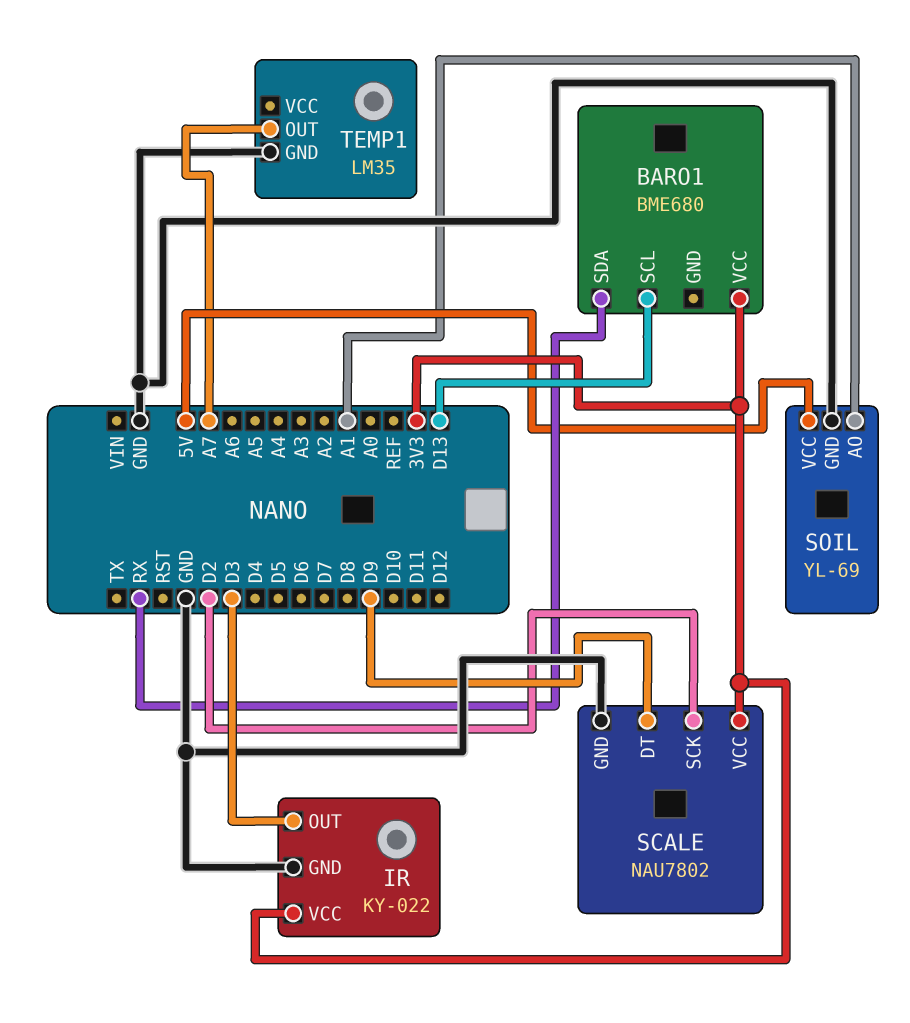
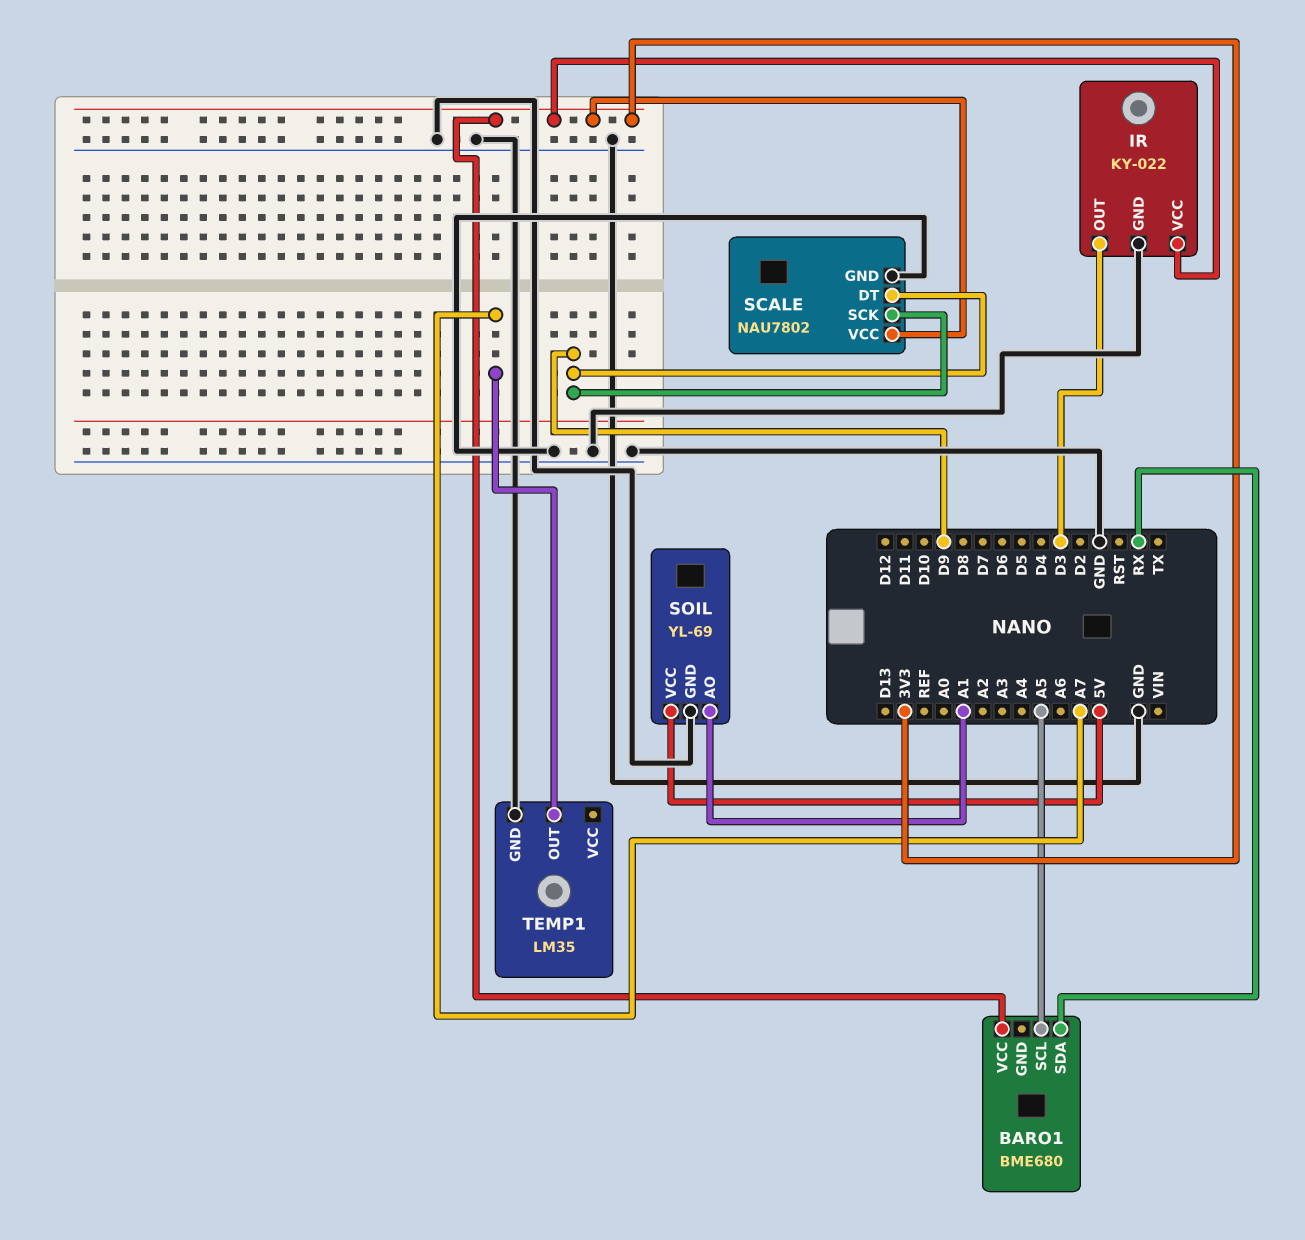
BARO1 pin SCL: D13 -> A5
SCALE pin SCK: D2 -> D9

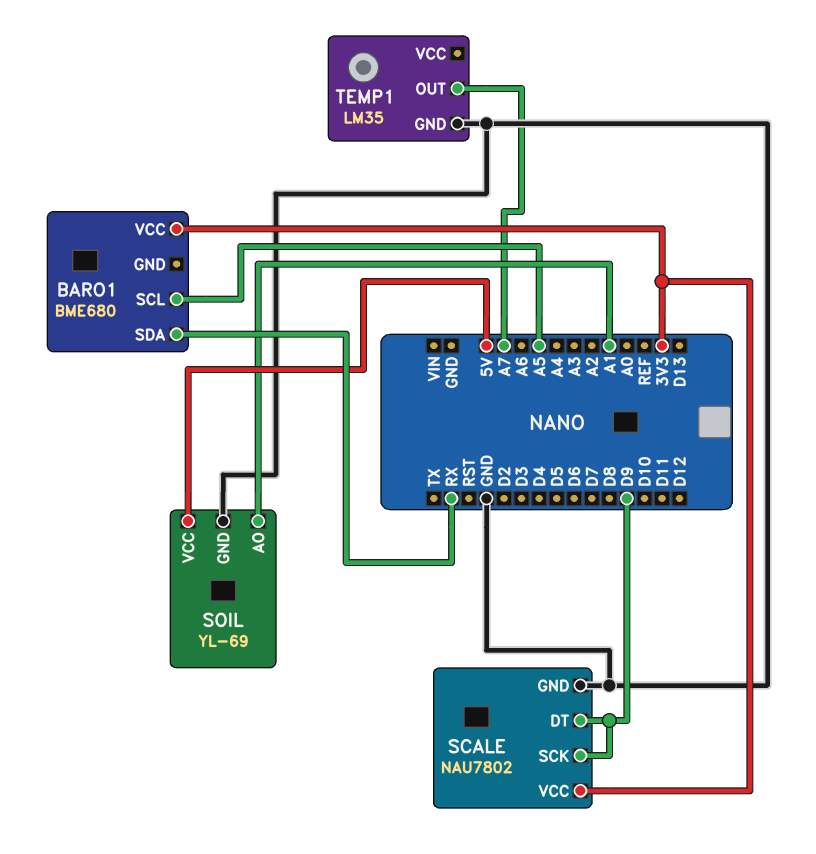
IR: KY-022 -> none
IR pin GND: GND -> none
IR pin OUT: D3 -> none
IR pin VCC: 3V3 -> none

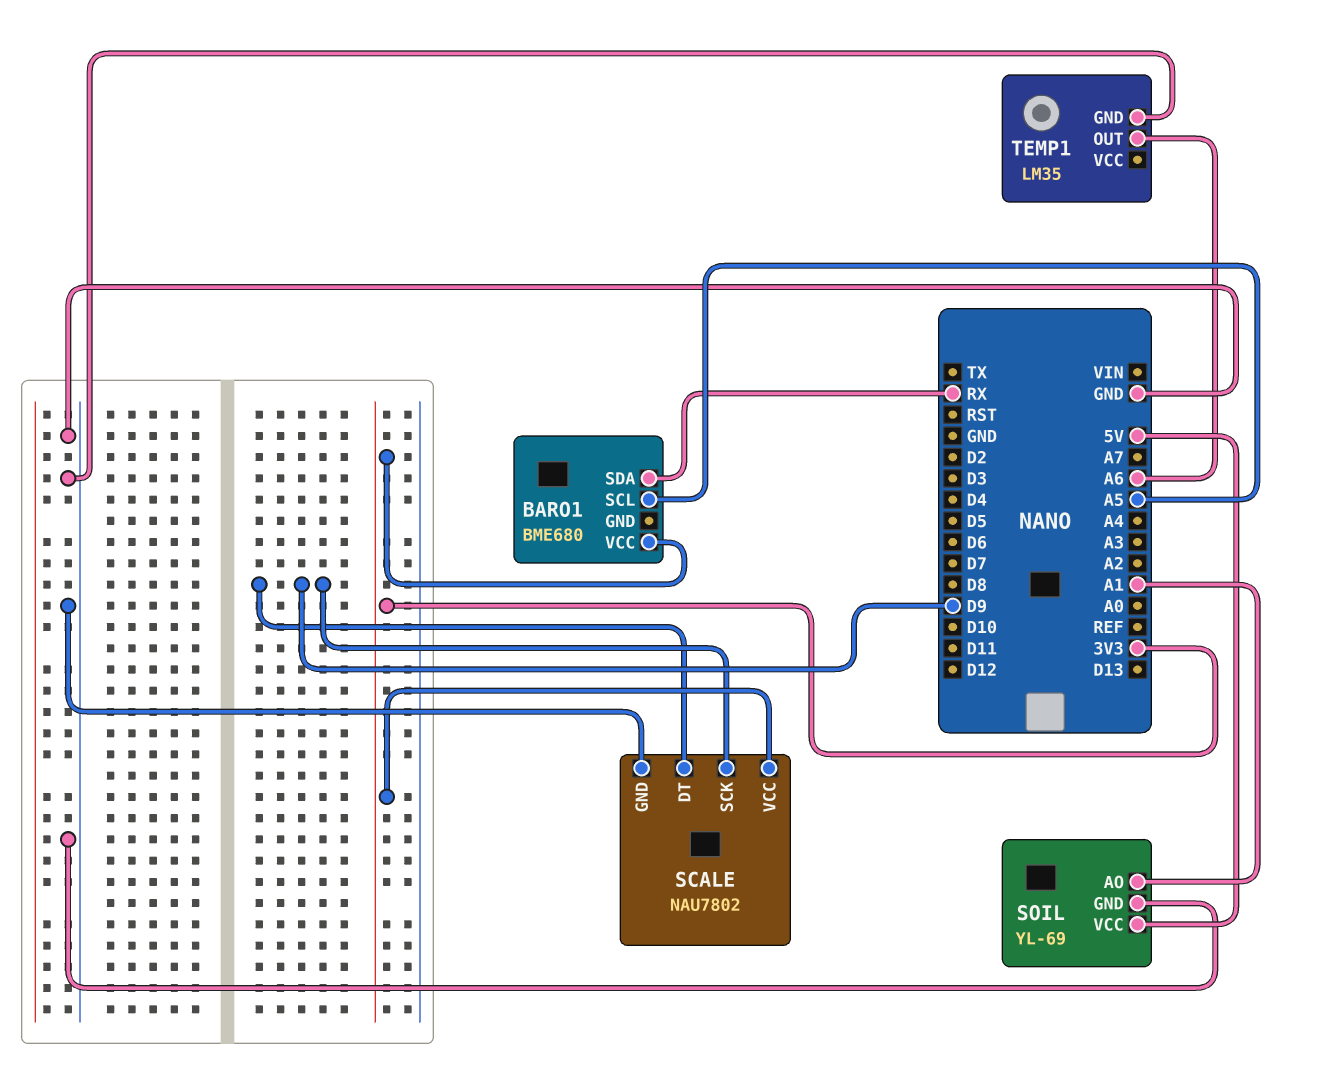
TEMP1 pin OUT: A7 -> A6

